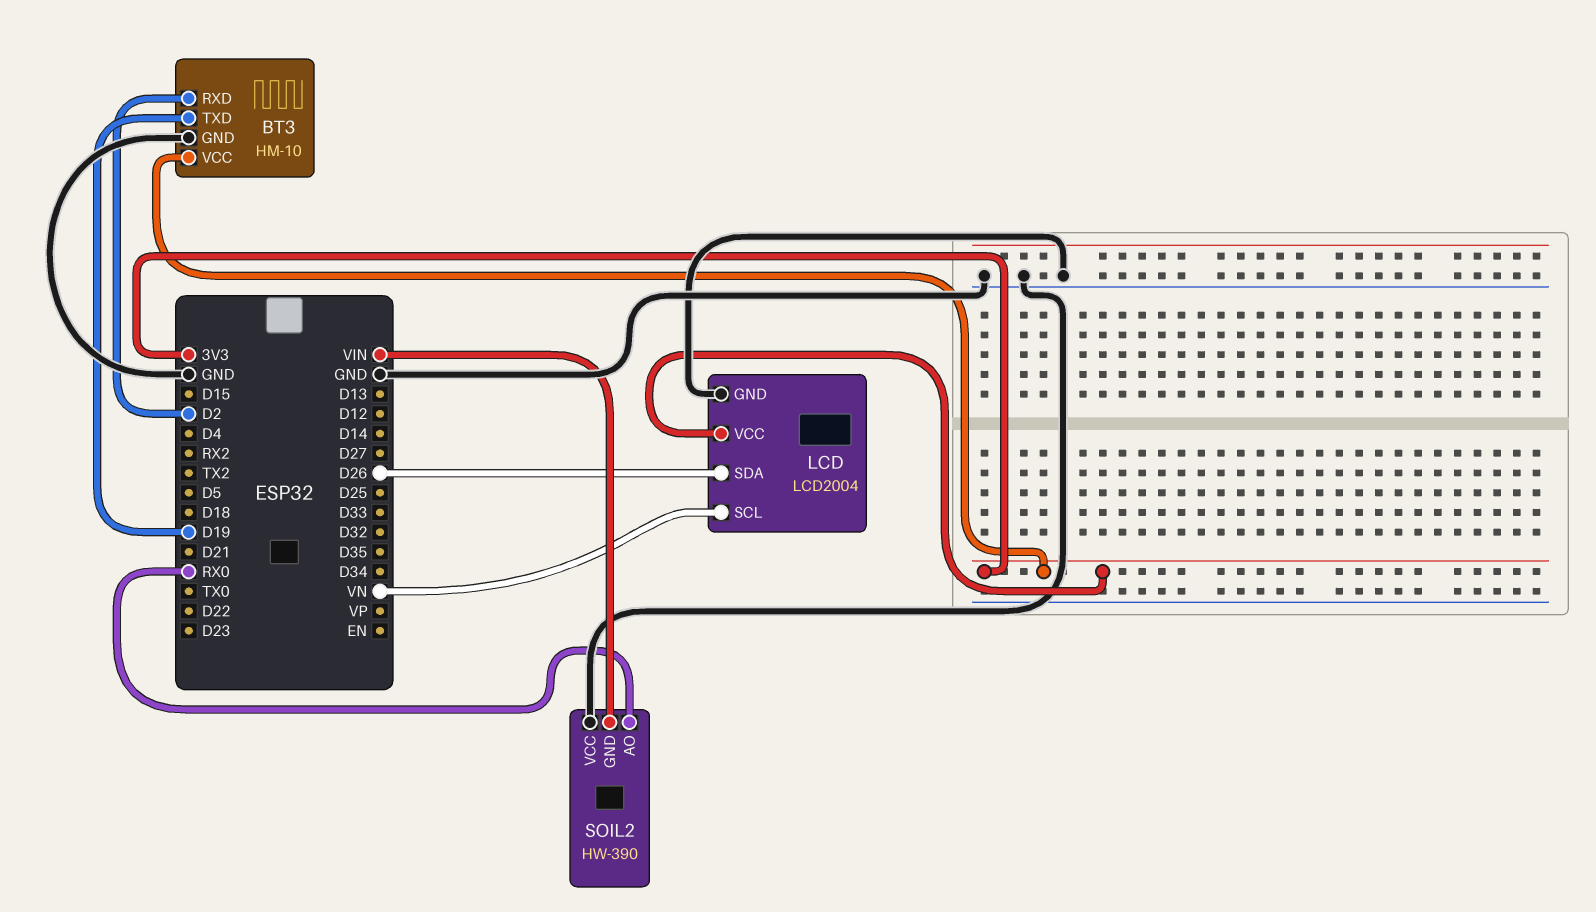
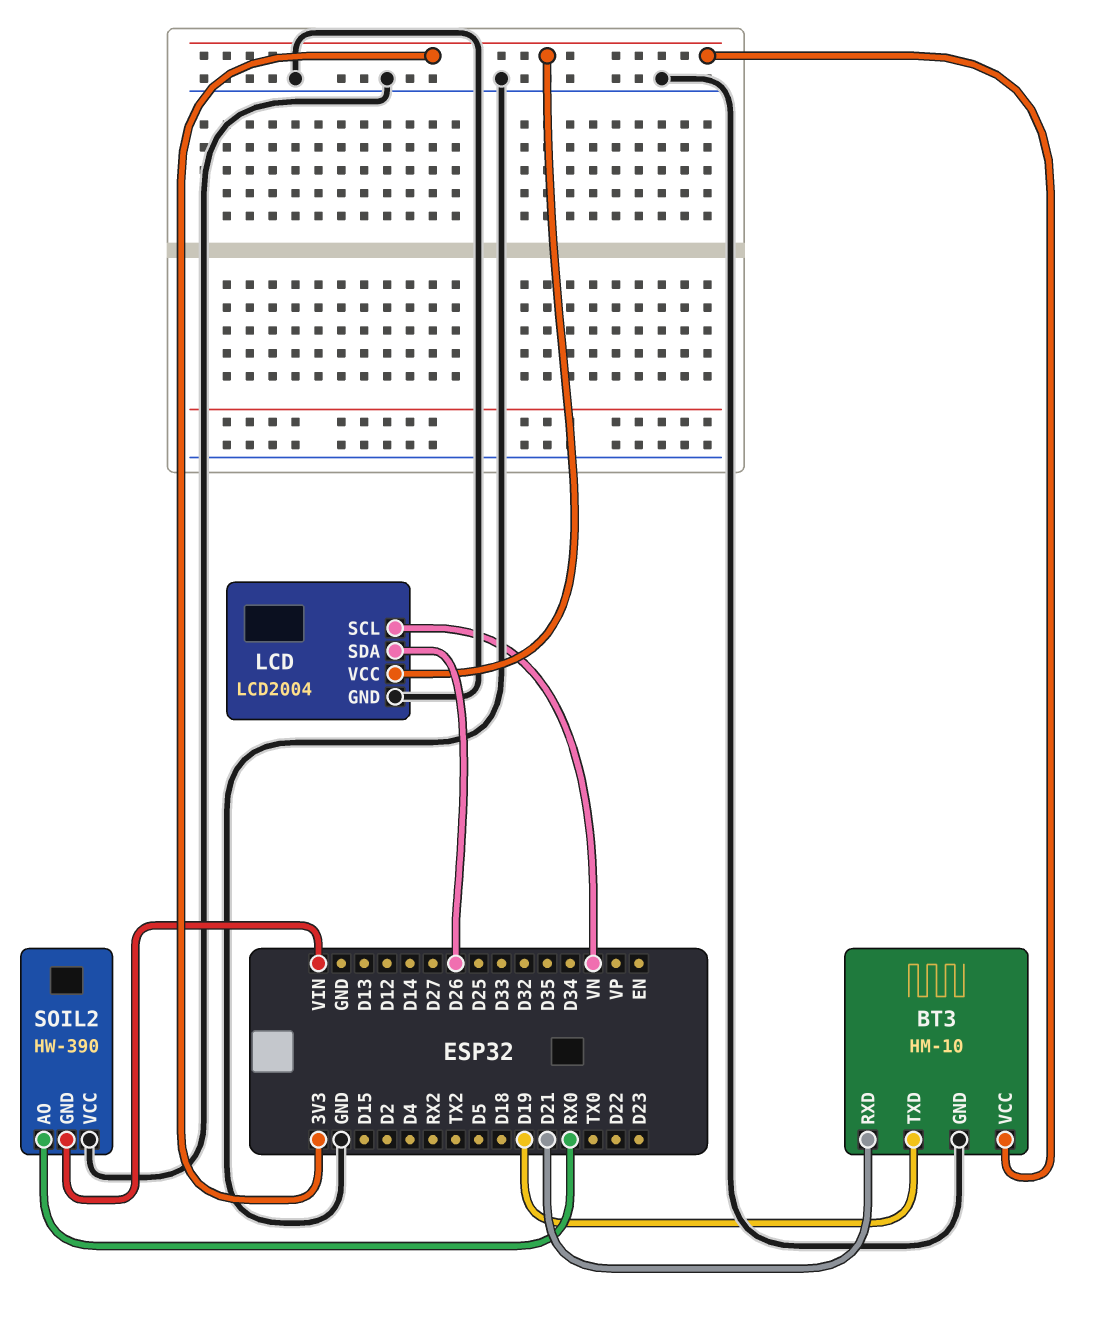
BT3 pin RXD: D2 -> D21

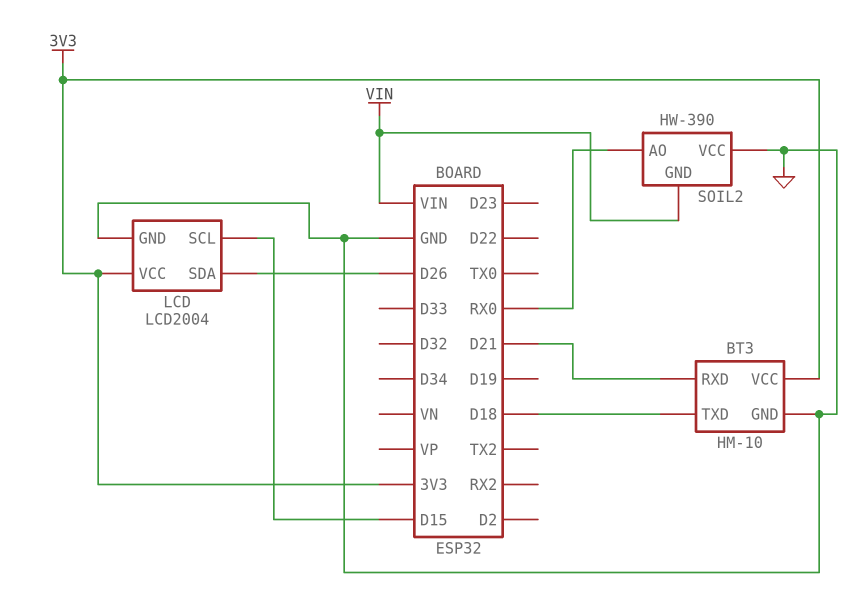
BT3 pin TXD: D19 -> D18
LCD pin SCL: VN -> D15

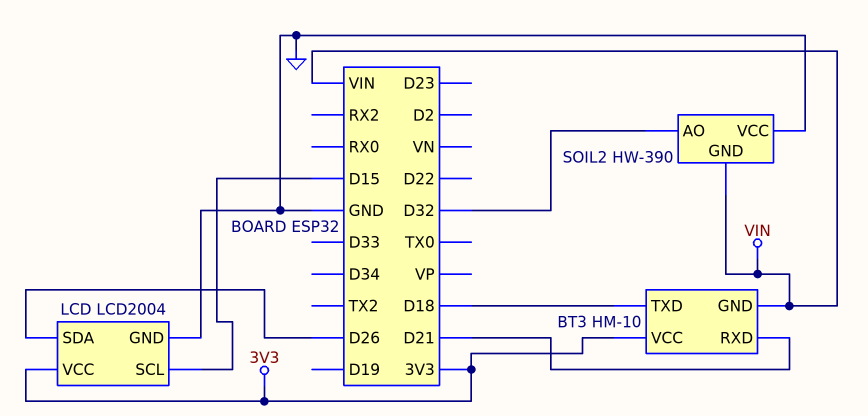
BT3 pin GND: GND -> VIN
SOIL2 pin AO: RX0 -> D32

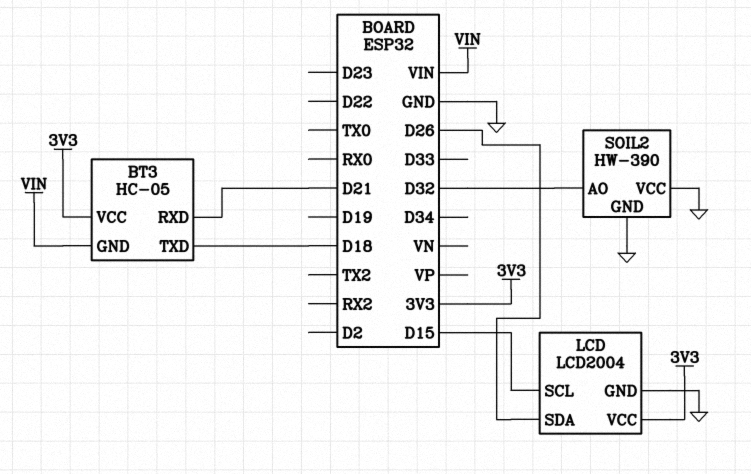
BT3: HM-10 -> HC-05
SOIL2 pin GND: VIN -> GND

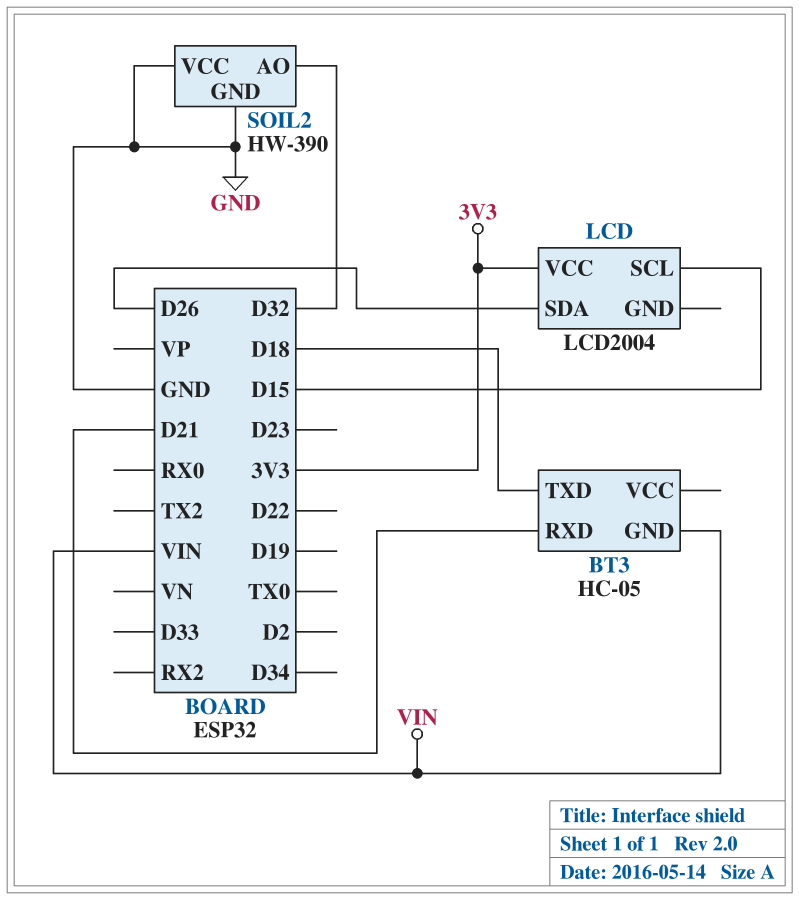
BT3 pin VCC: 3V3 -> none
LCD pin GND: GND -> none

